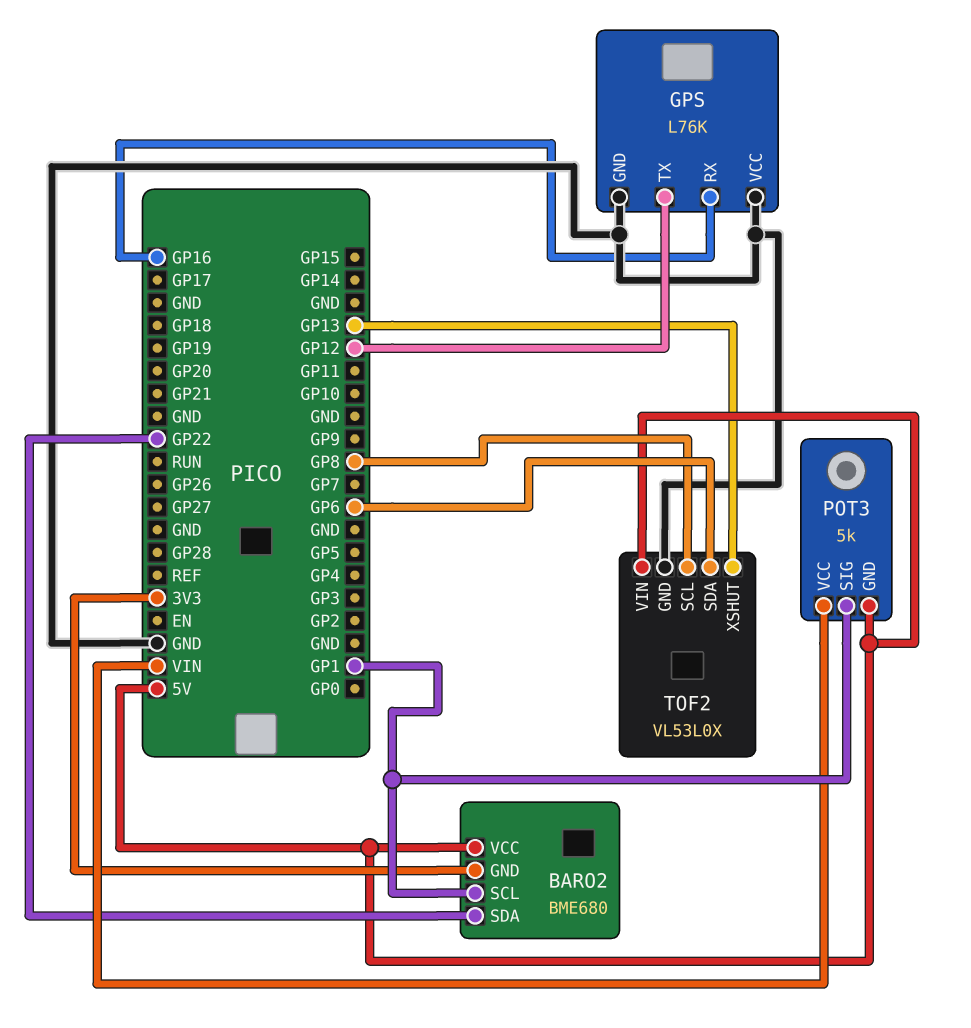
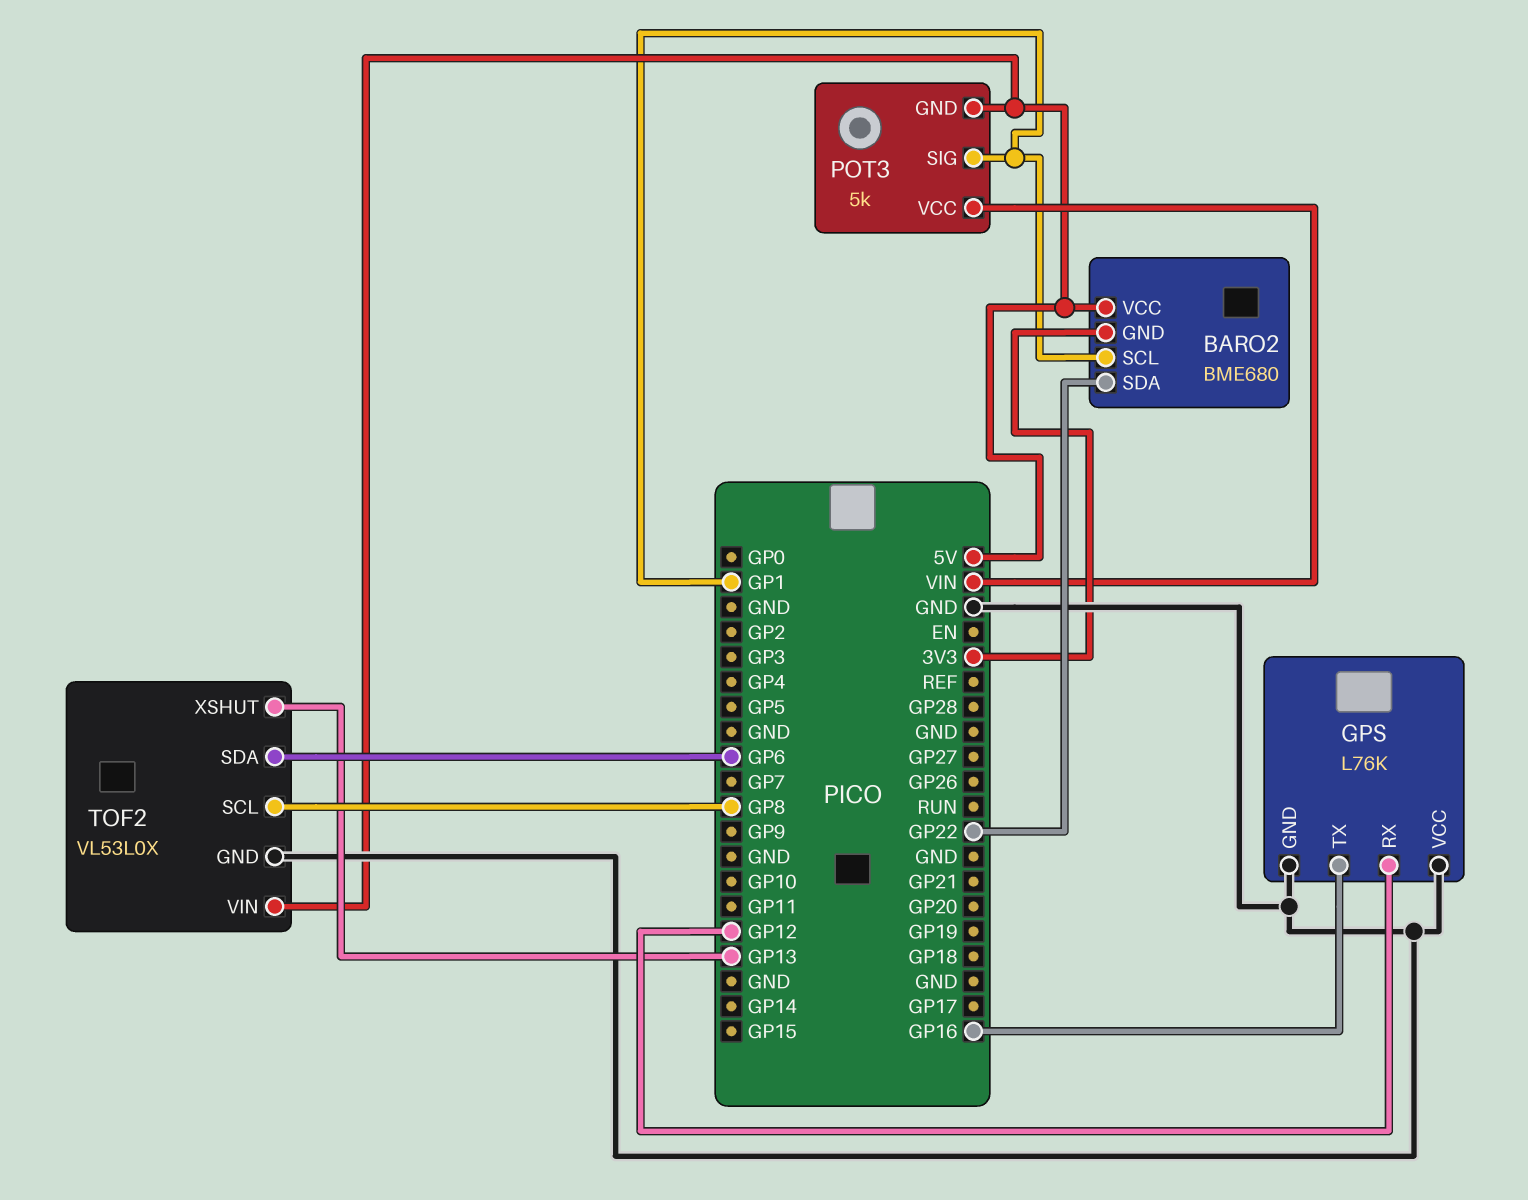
GPS pin RX: GP16 -> GP12
GPS pin TX: GP12 -> GP16

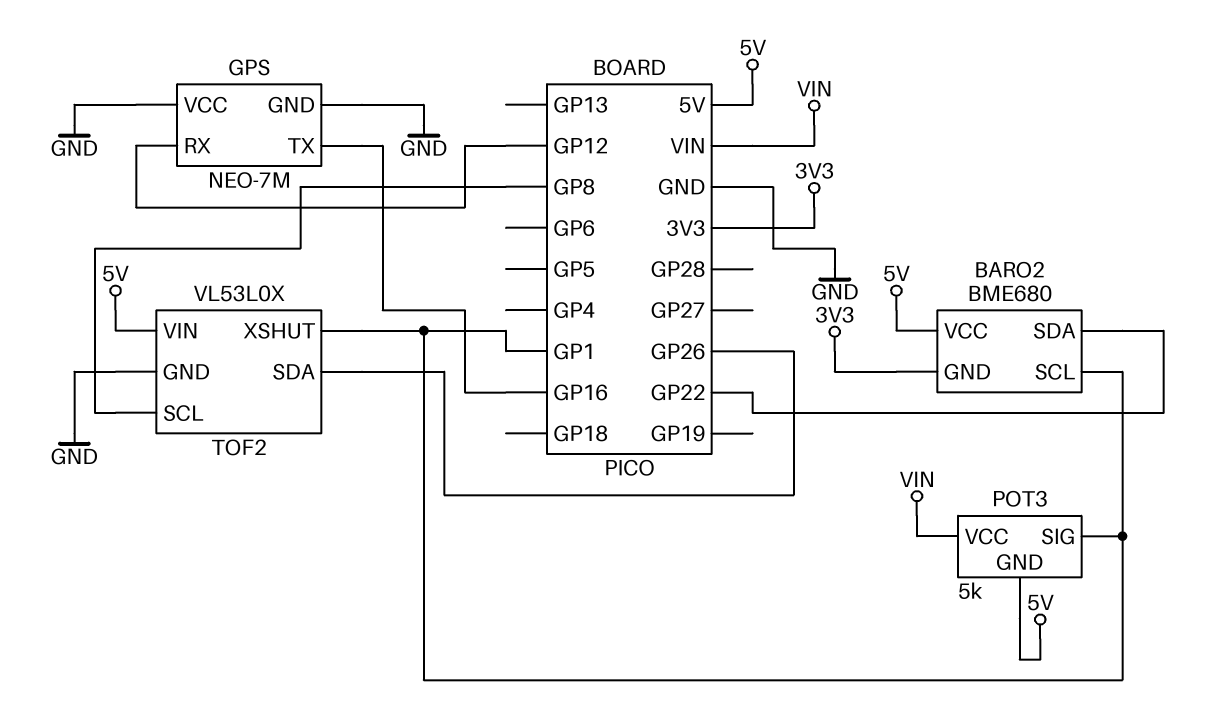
GPS: L76K -> NEO-7M
TOF2 pin SDA: GP6 -> GP26
TOF2 pin XSHUT: GP13 -> GP1

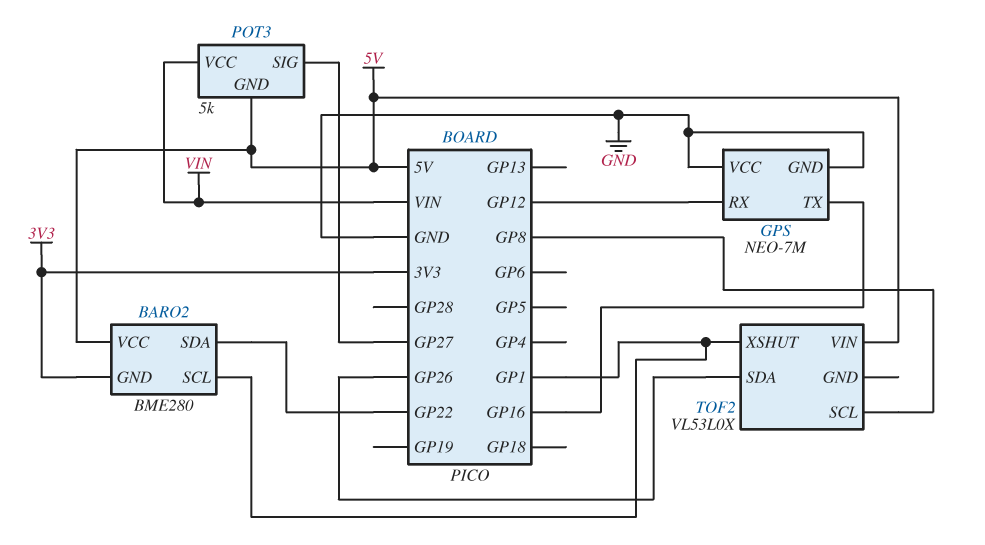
BARO2: BME680 -> BME280
POT3 pin SIG: GP1 -> GP27
TOF2 pin GND: GND -> none

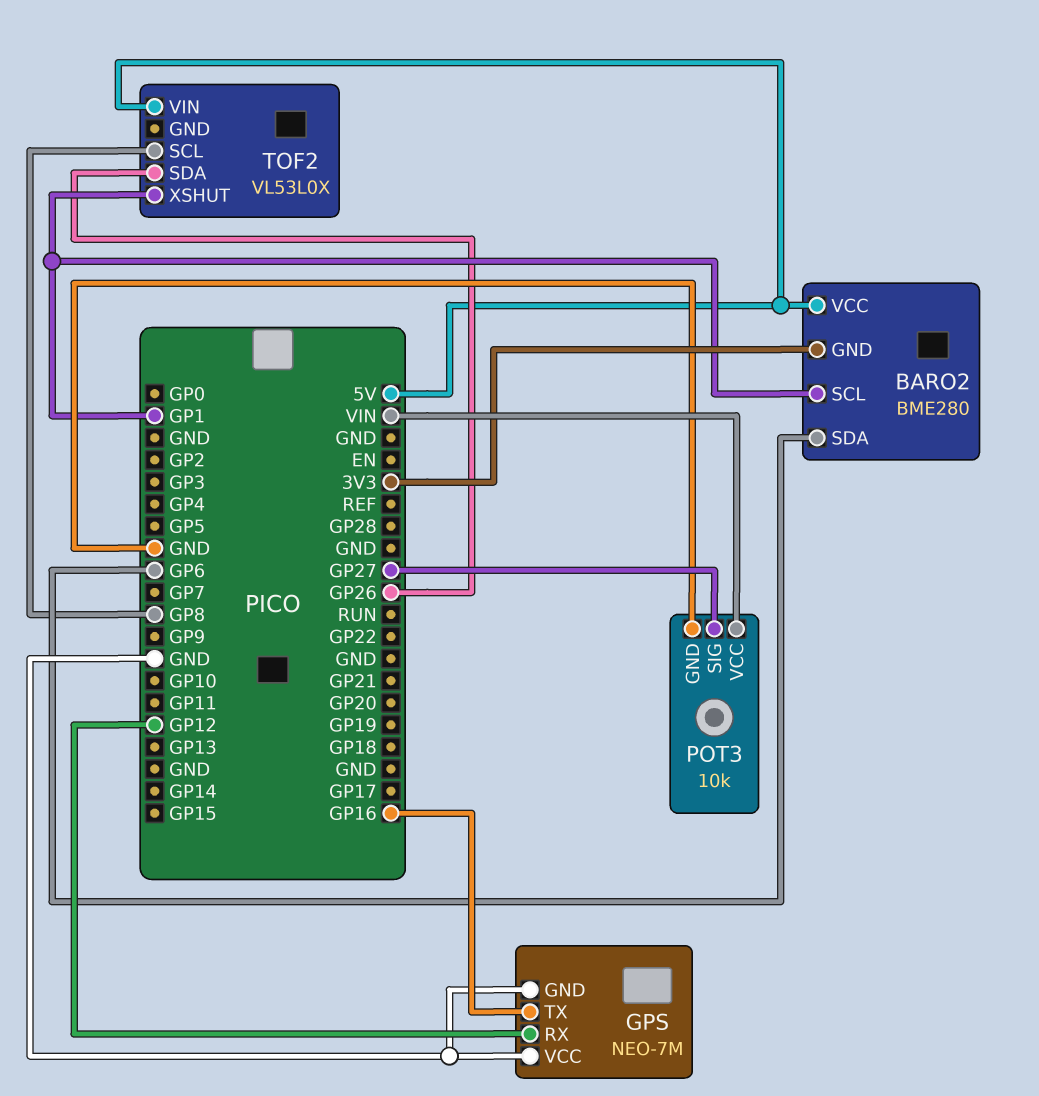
BARO2 pin SDA: GP22 -> GP6
POT3: 5k -> 10k
POT3 pin GND: 5V -> GND

